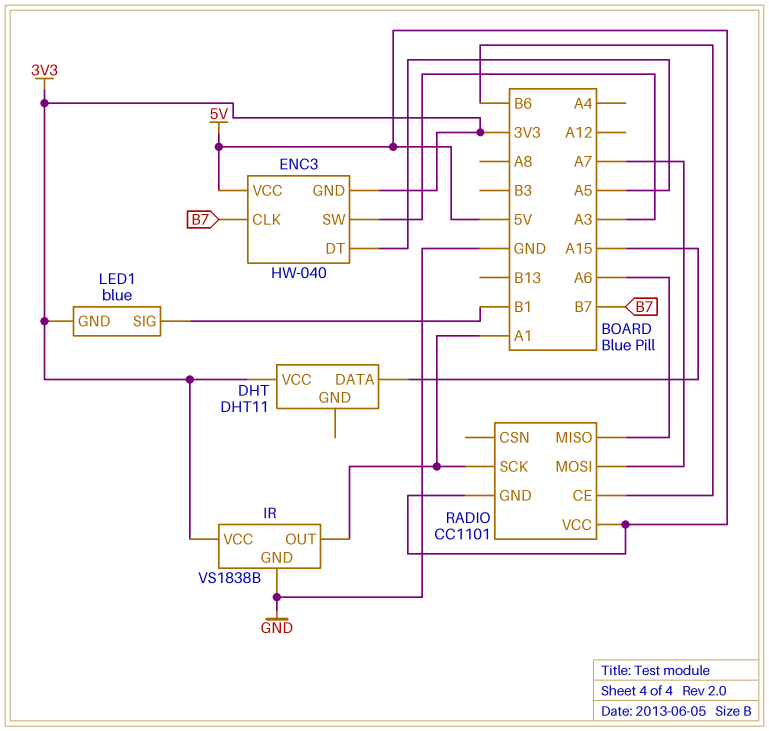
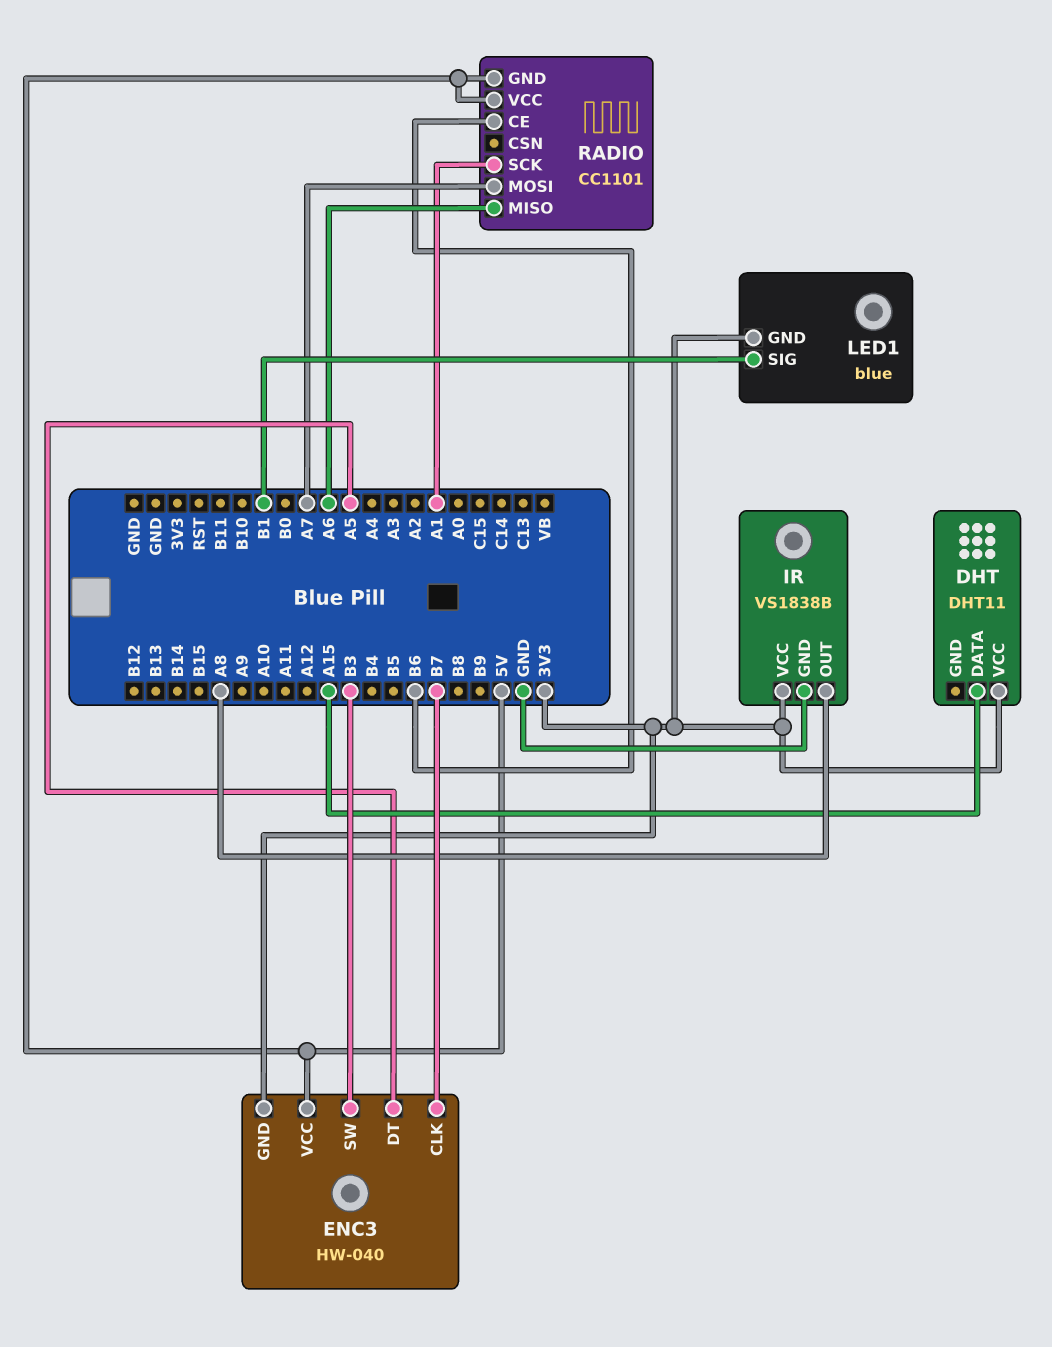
ENC3 pin SW: A3 -> B3
IR pin OUT: A1 -> A8

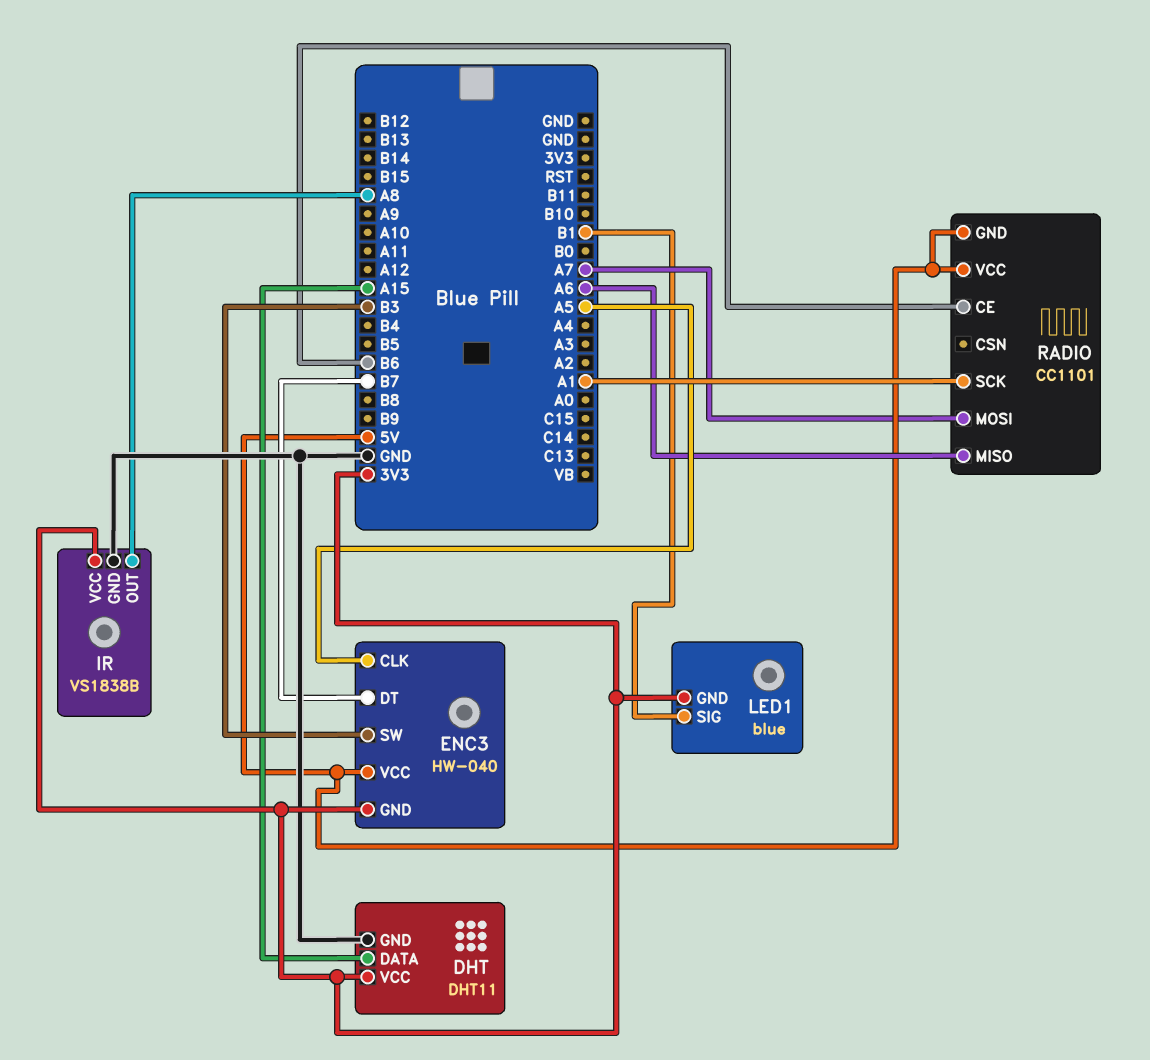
DHT pin GND: none -> GND
ENC3 pin CLK: B7 -> A5
ENC3 pin DT: A5 -> B7

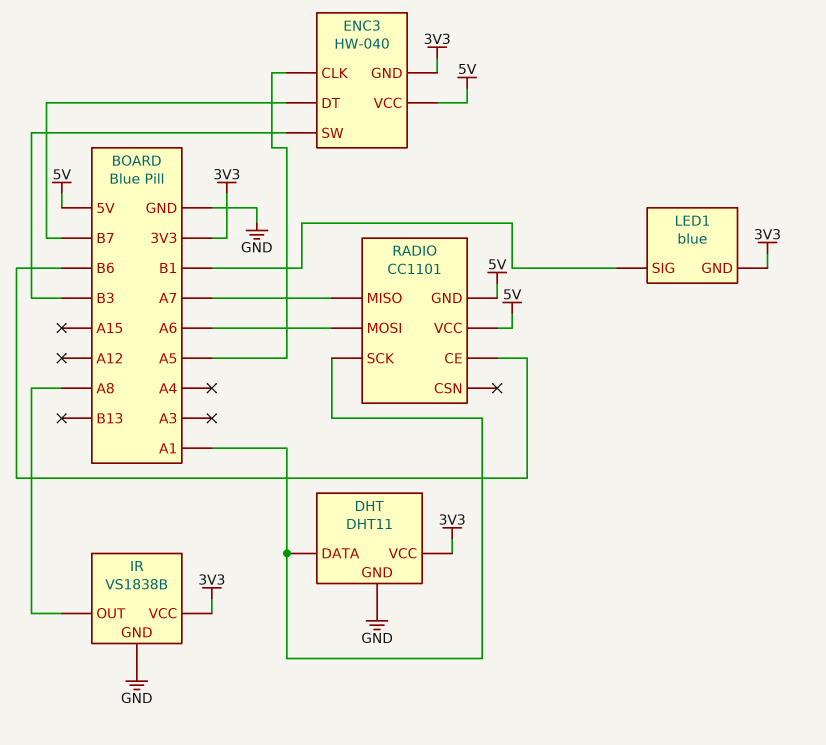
DHT pin DATA: A15 -> A1
RADIO pin MISO: A6 -> A7
RADIO pin MOSI: A7 -> A6

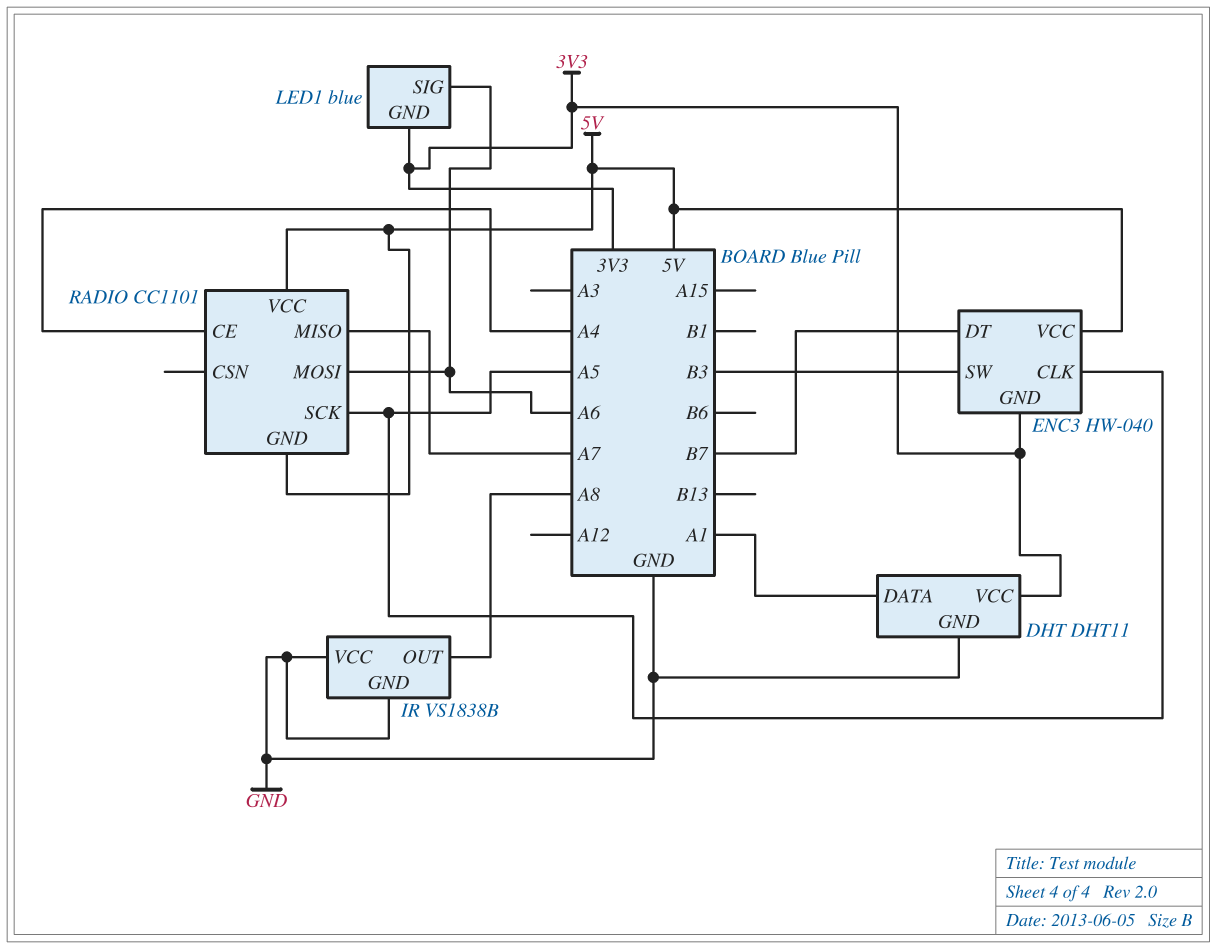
IR pin VCC: 3V3 -> GND
LED1 pin SIG: B1 -> A6
RADIO pin CE: B6 -> A4
RADIO pin SCK: A1 -> A5

